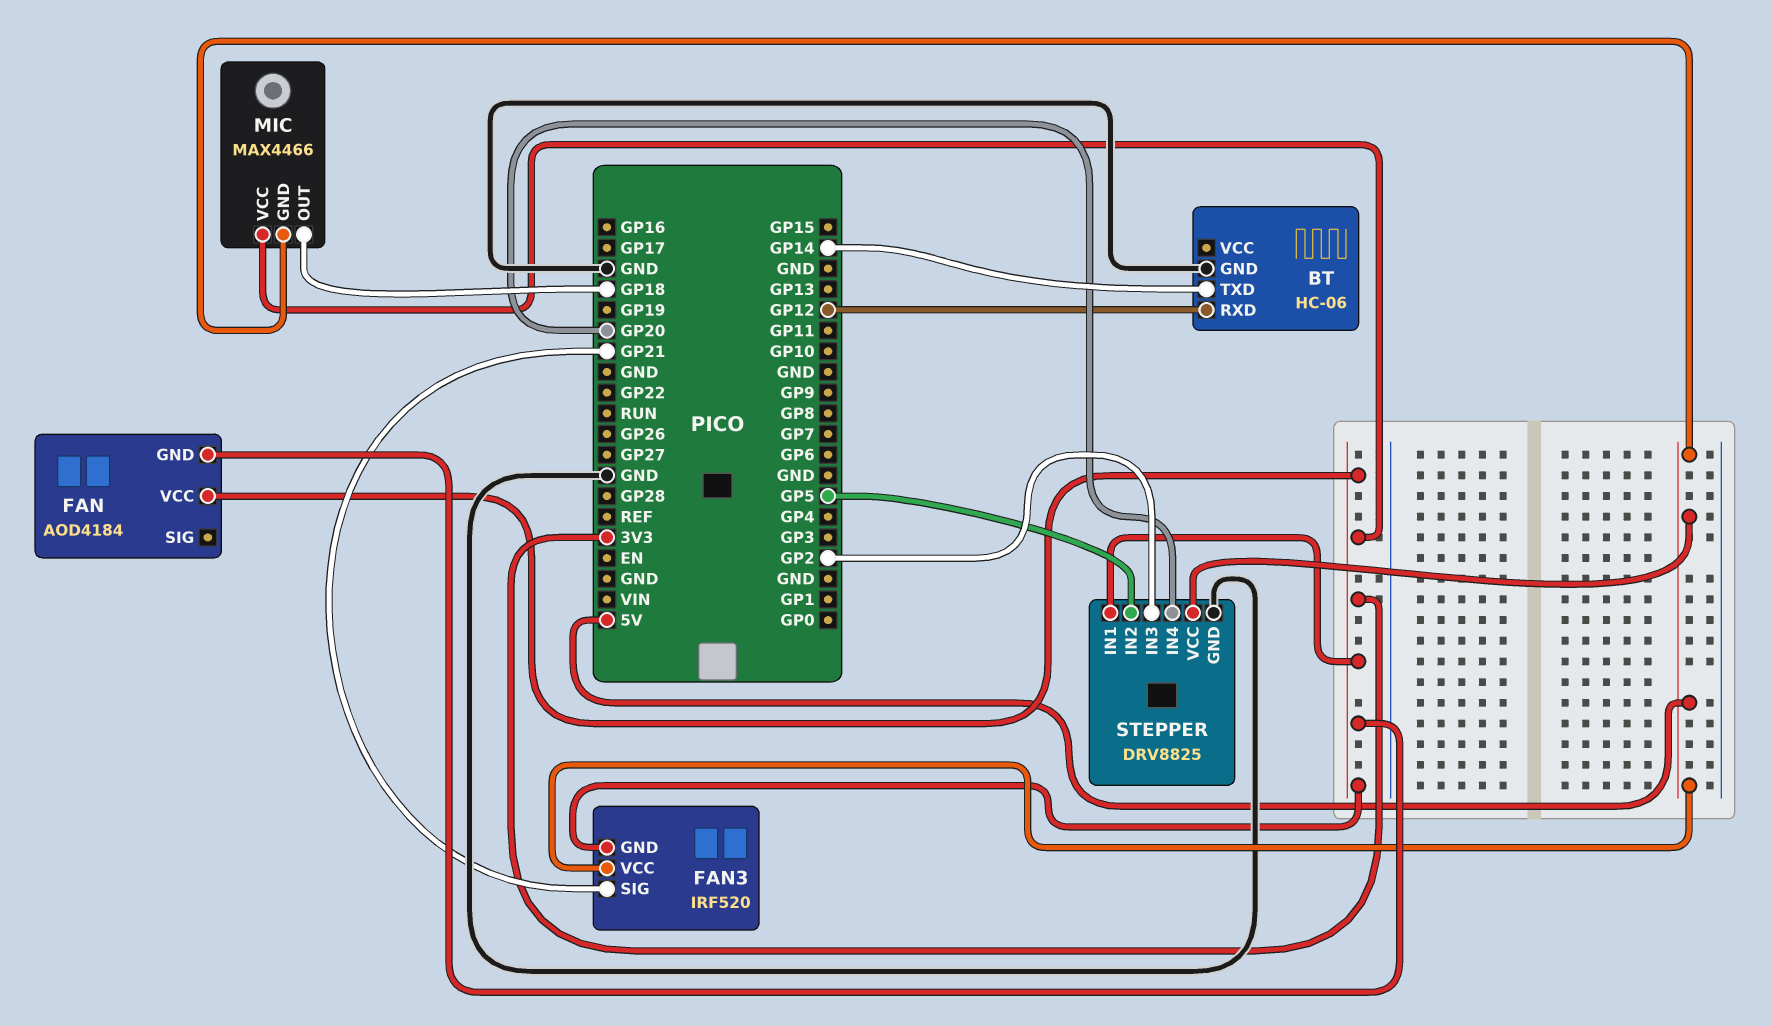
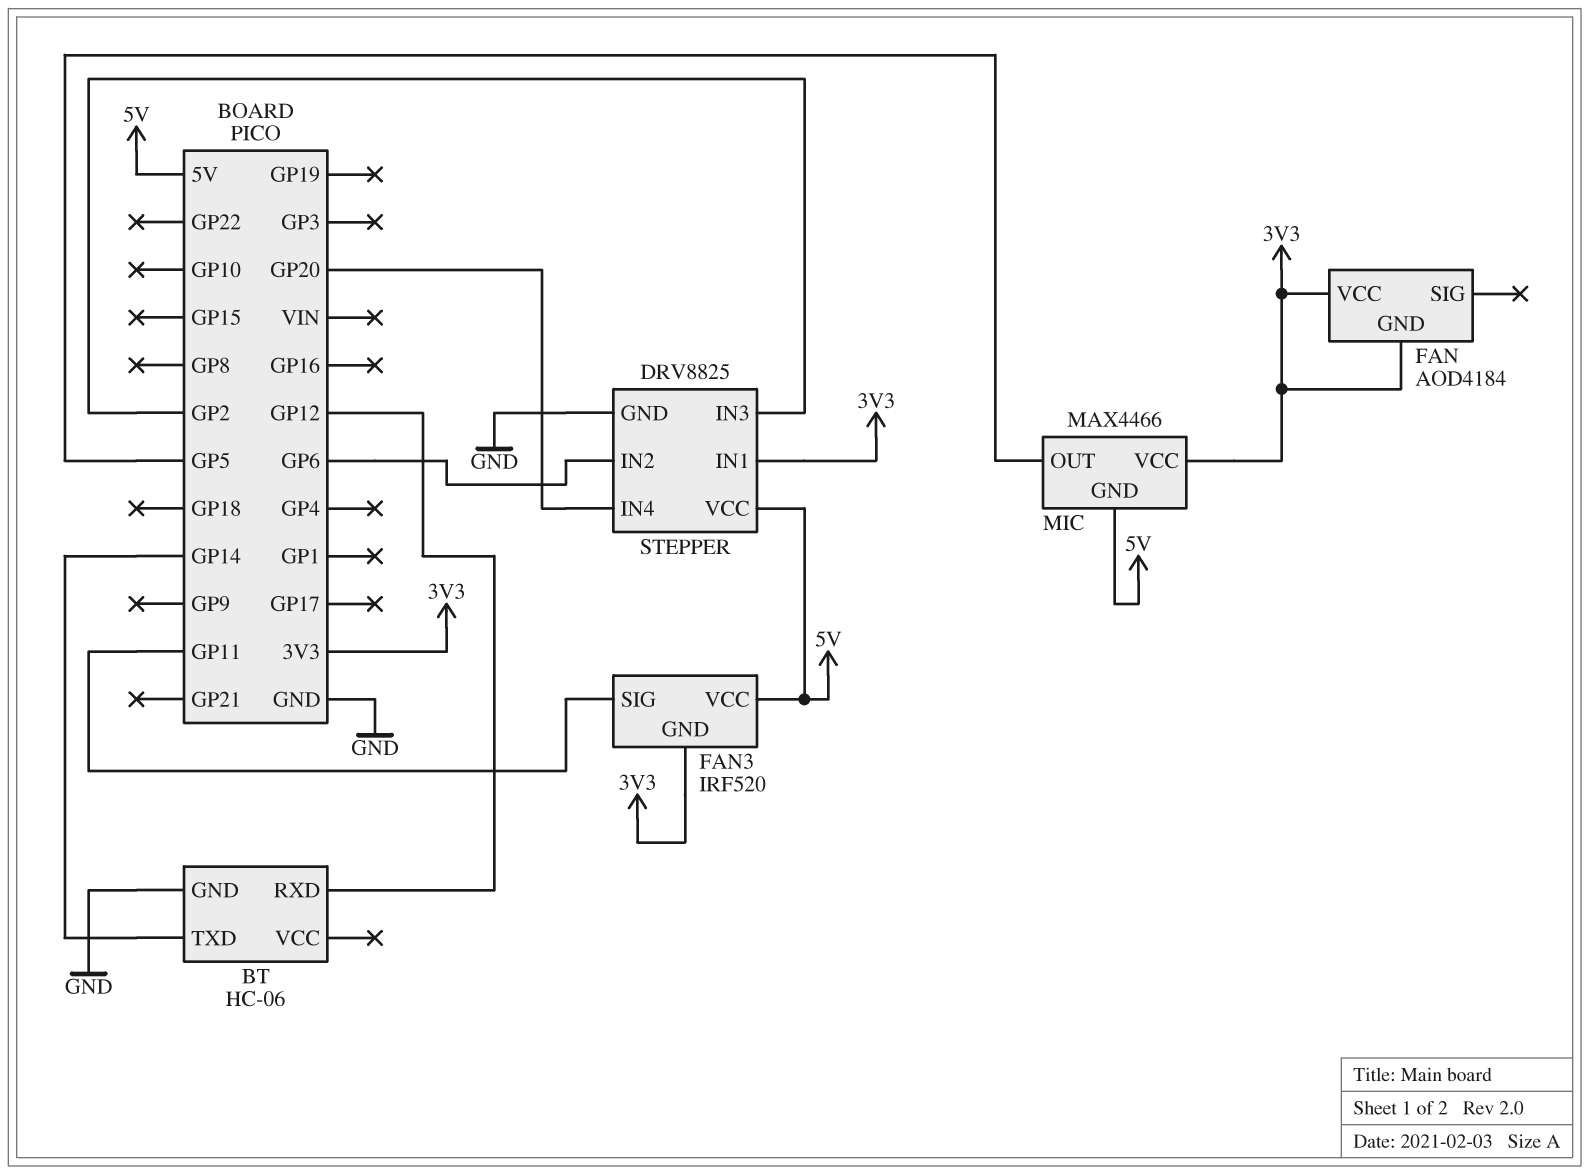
FAN3 pin SIG: GP21 -> GP11
MIC pin OUT: GP18 -> GP5
STEPPER pin IN2: GP5 -> GP6

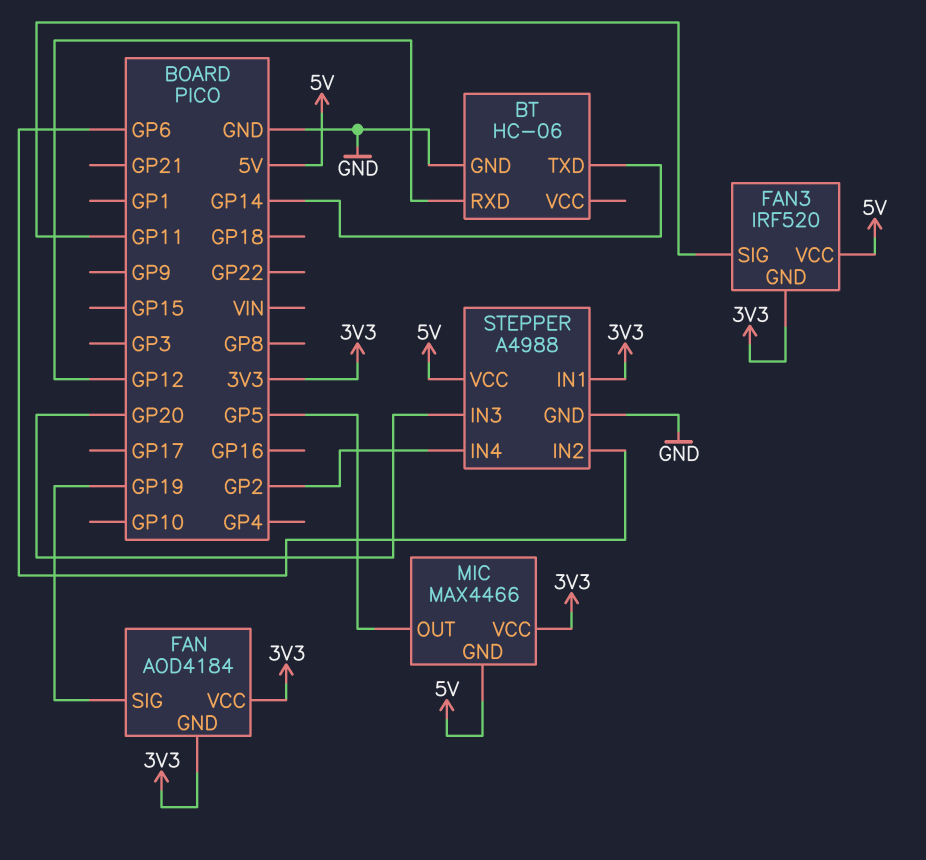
FAN pin SIG: none -> GP19
STEPPER: DRV8825 -> A4988
STEPPER pin IN3: GP2 -> GP20
STEPPER pin IN4: GP20 -> GP2

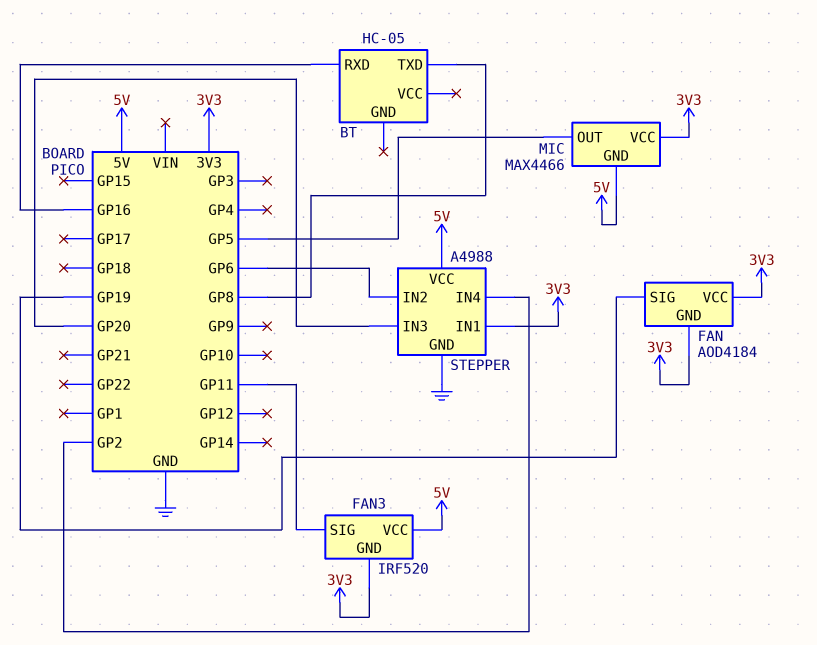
BT: HC-06 -> HC-05
BT pin GND: GND -> none
BT pin RXD: GP12 -> GP16
BT pin TXD: GP14 -> GP8

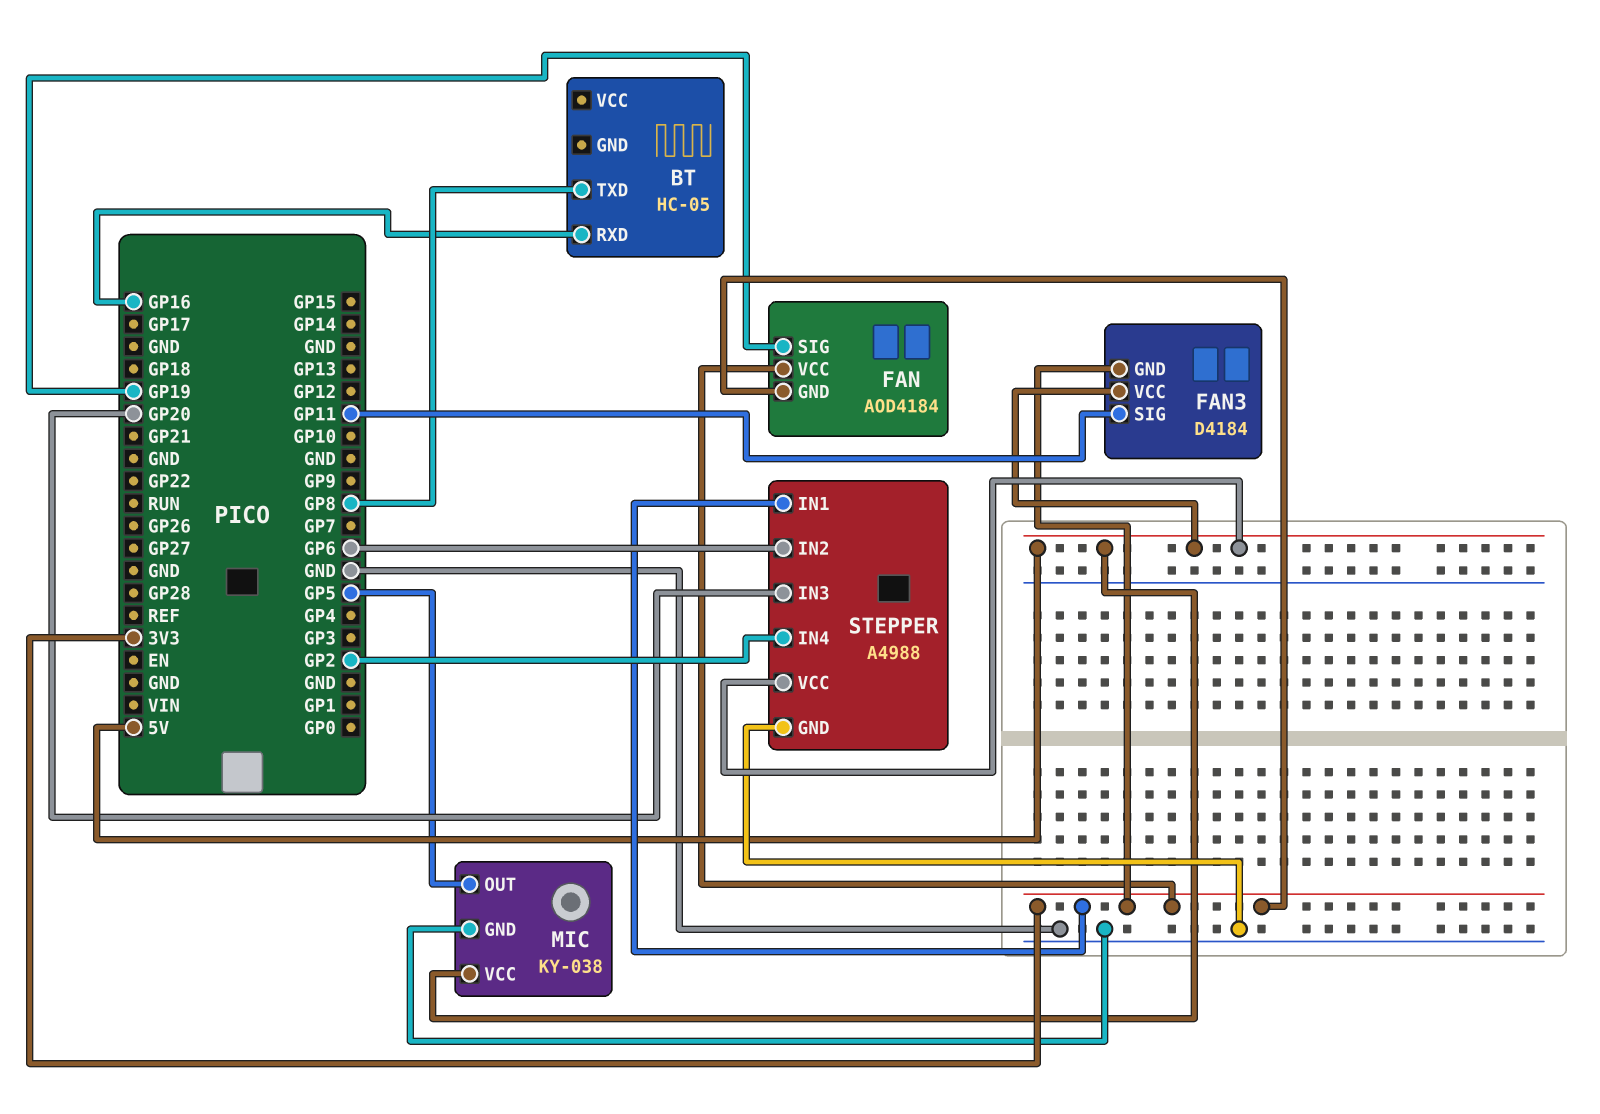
FAN3: IRF520 -> D4184
MIC: MAX4466 -> KY-038
MIC pin GND: 5V -> GND
MIC pin VCC: 3V3 -> 5V

